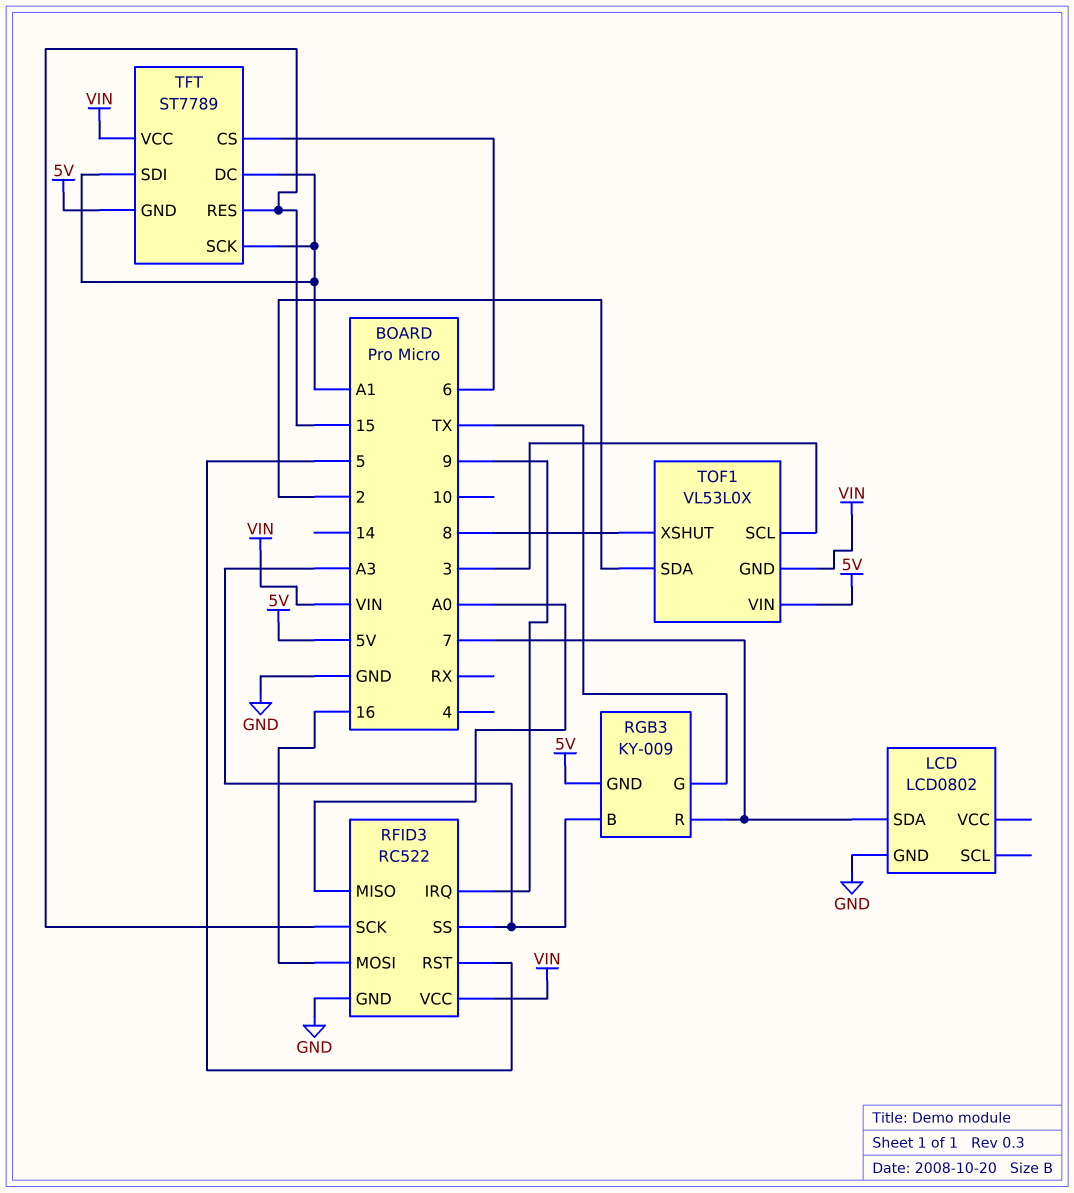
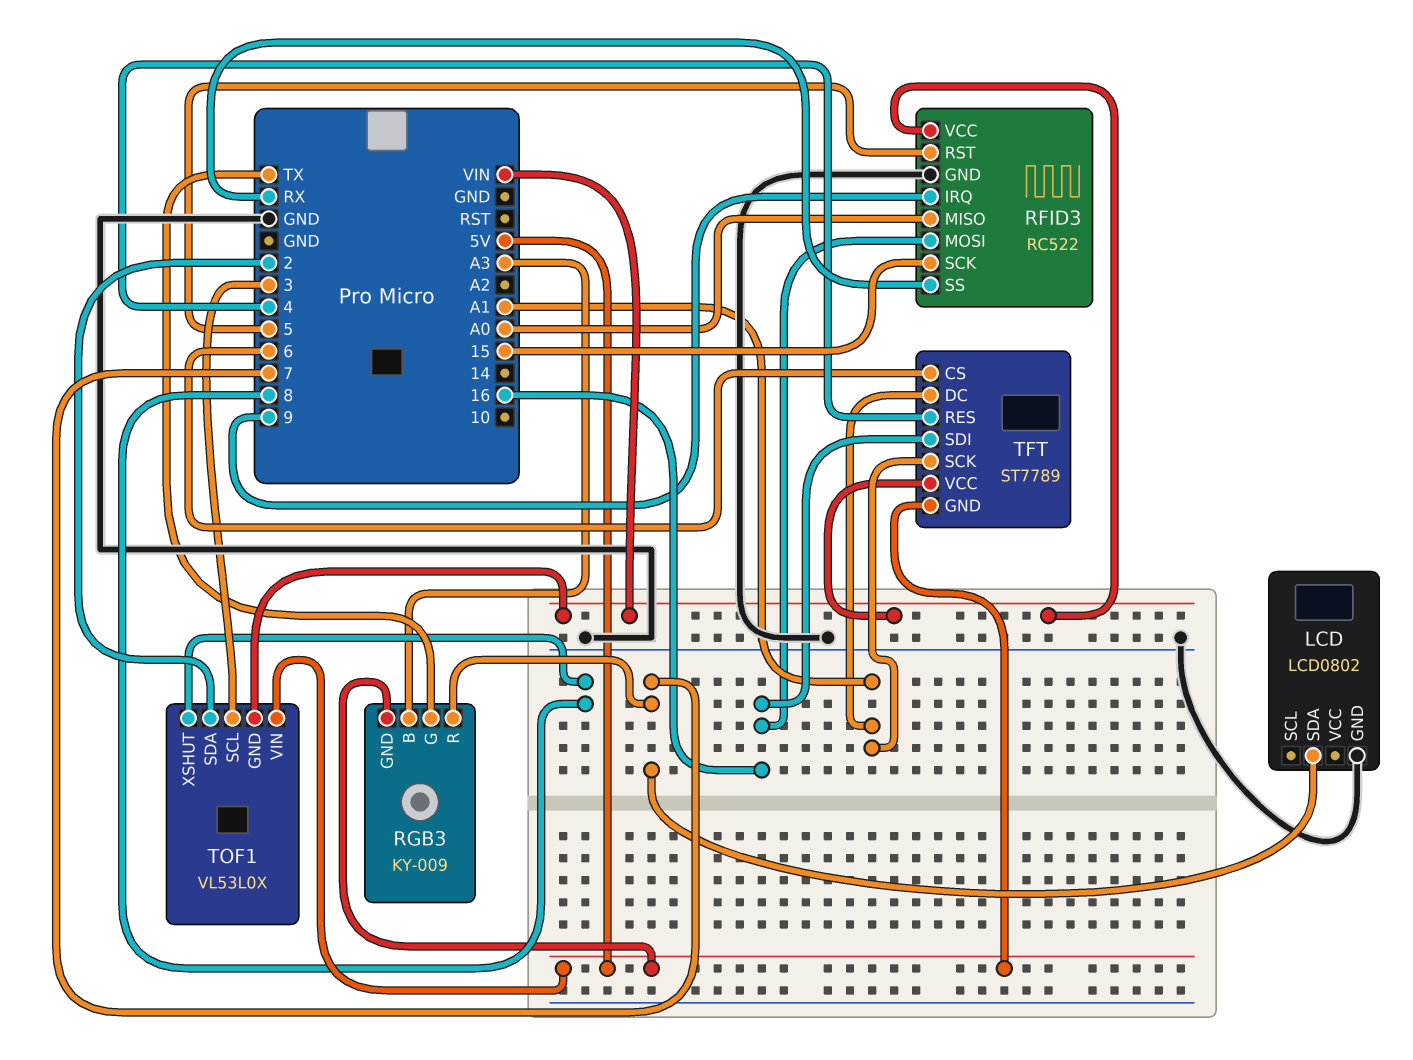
RFID3 pin SS: A3 -> RX
TFT pin RES: 15 -> 4
TFT pin SDI: A1 -> 16

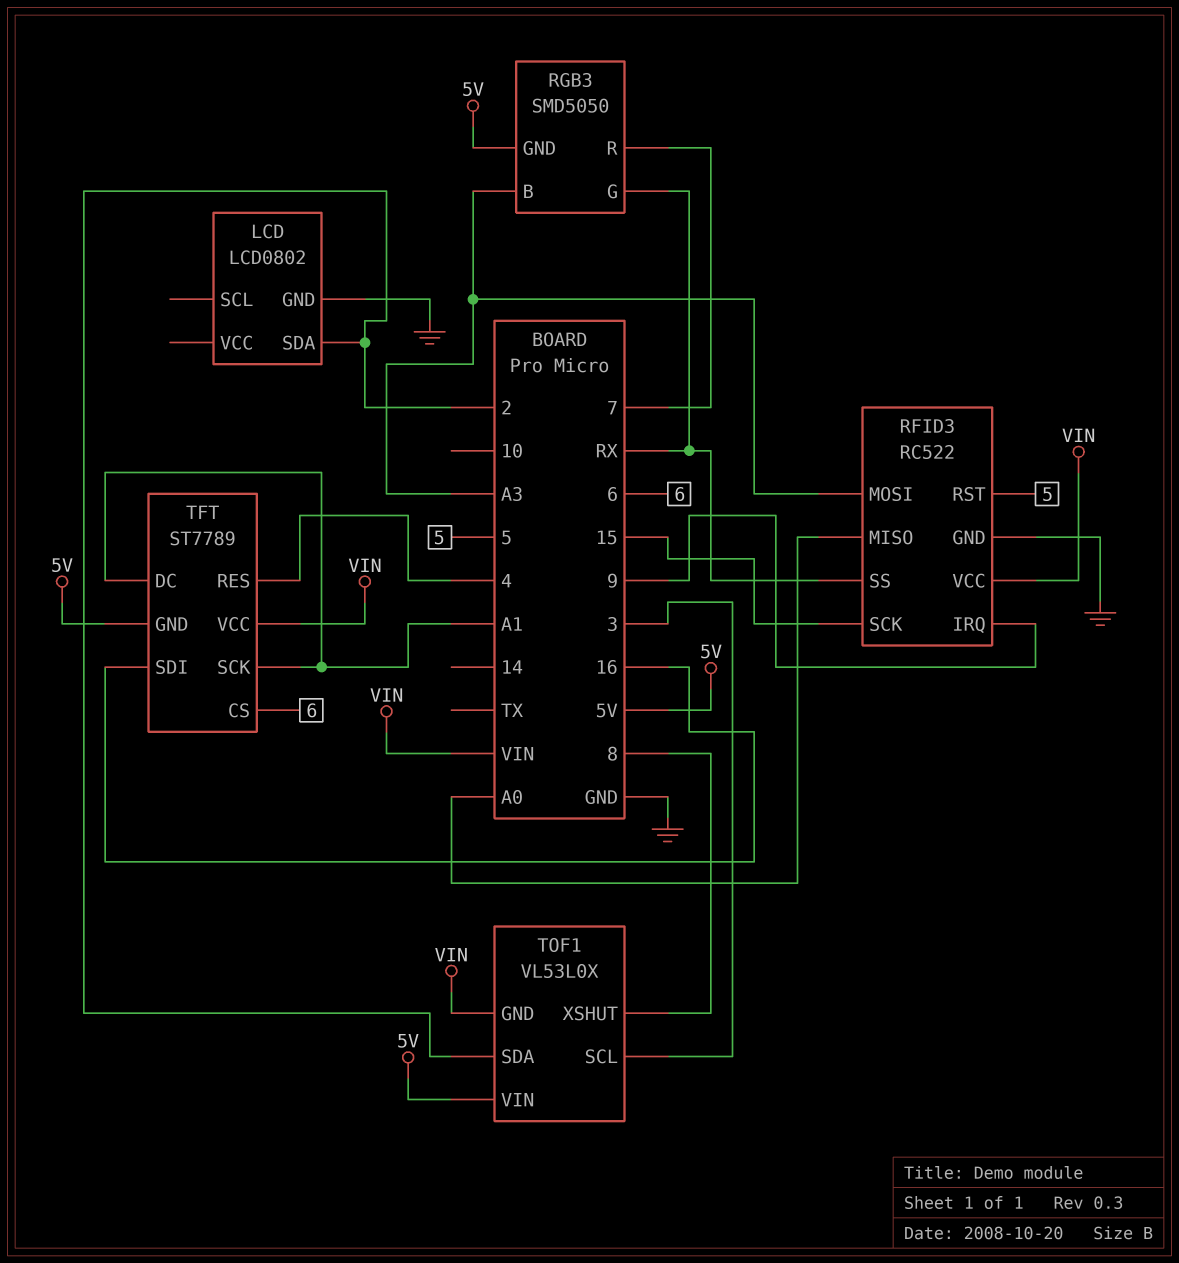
LCD pin SDA: 7 -> 2
RFID3 pin MOSI: 16 -> A3
RGB3: KY-009 -> SMD5050
RGB3 pin G: TX -> RX

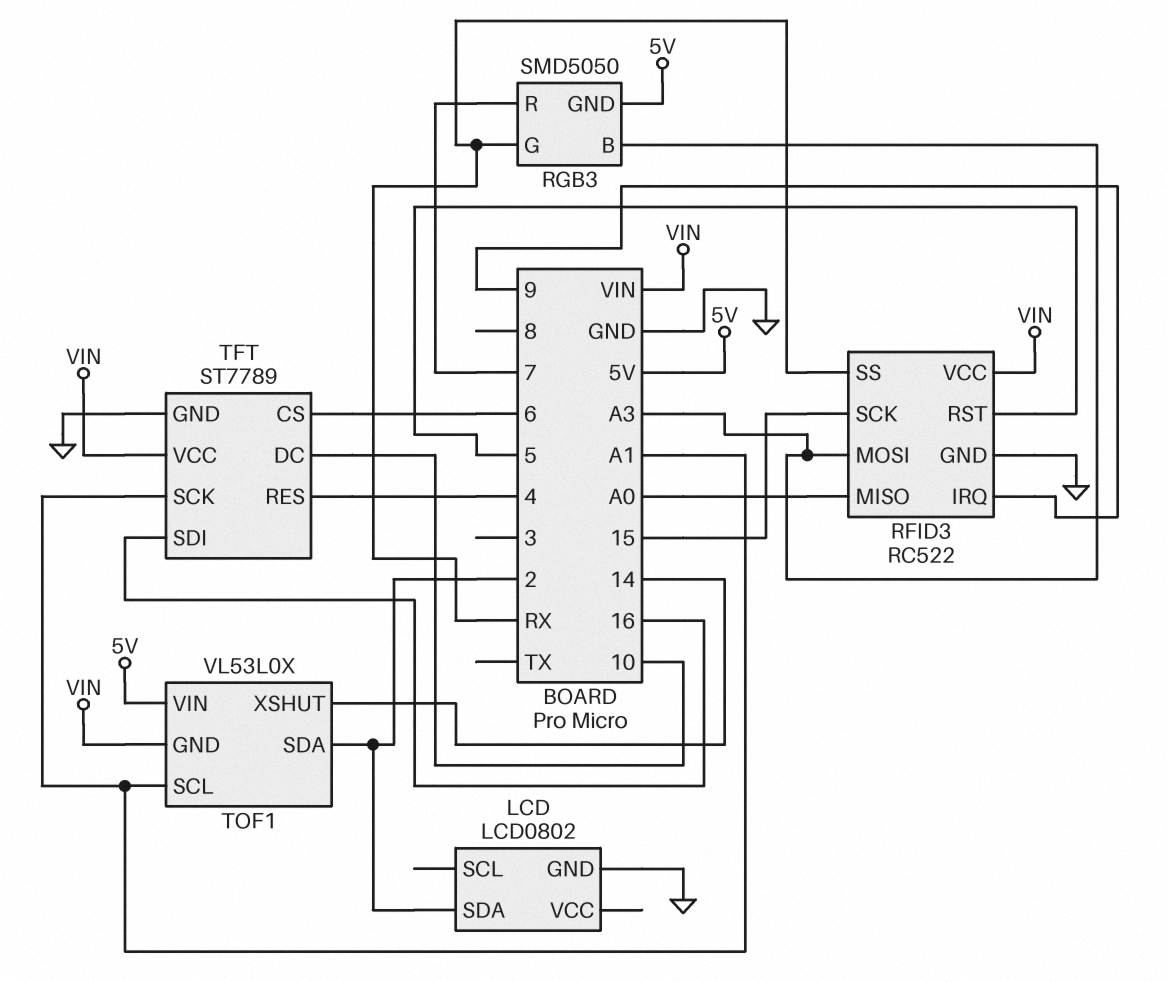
TFT pin DC: A1 -> 10
TFT pin GND: 5V -> GND
TOF1 pin SCL: 3 -> A1
TOF1 pin XSHUT: 8 -> 14

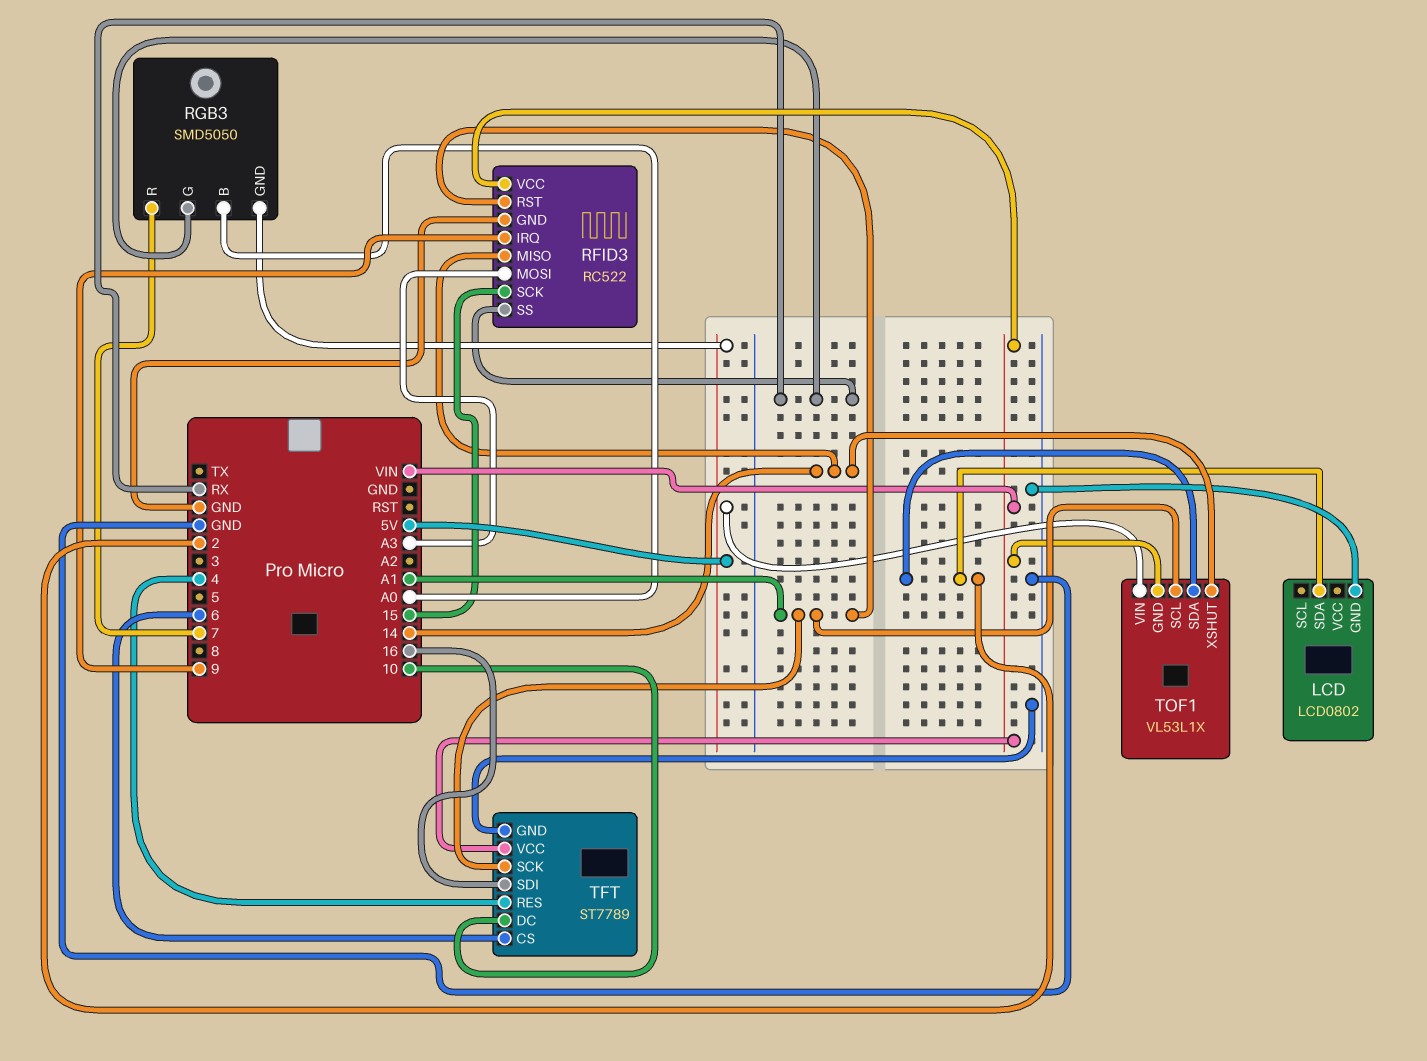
RFID3 pin MISO: A0 -> 14
RFID3 pin RST: 5 -> A1
RGB3 pin B: A3 -> A0
TOF1: VL53L0X -> VL53L1X

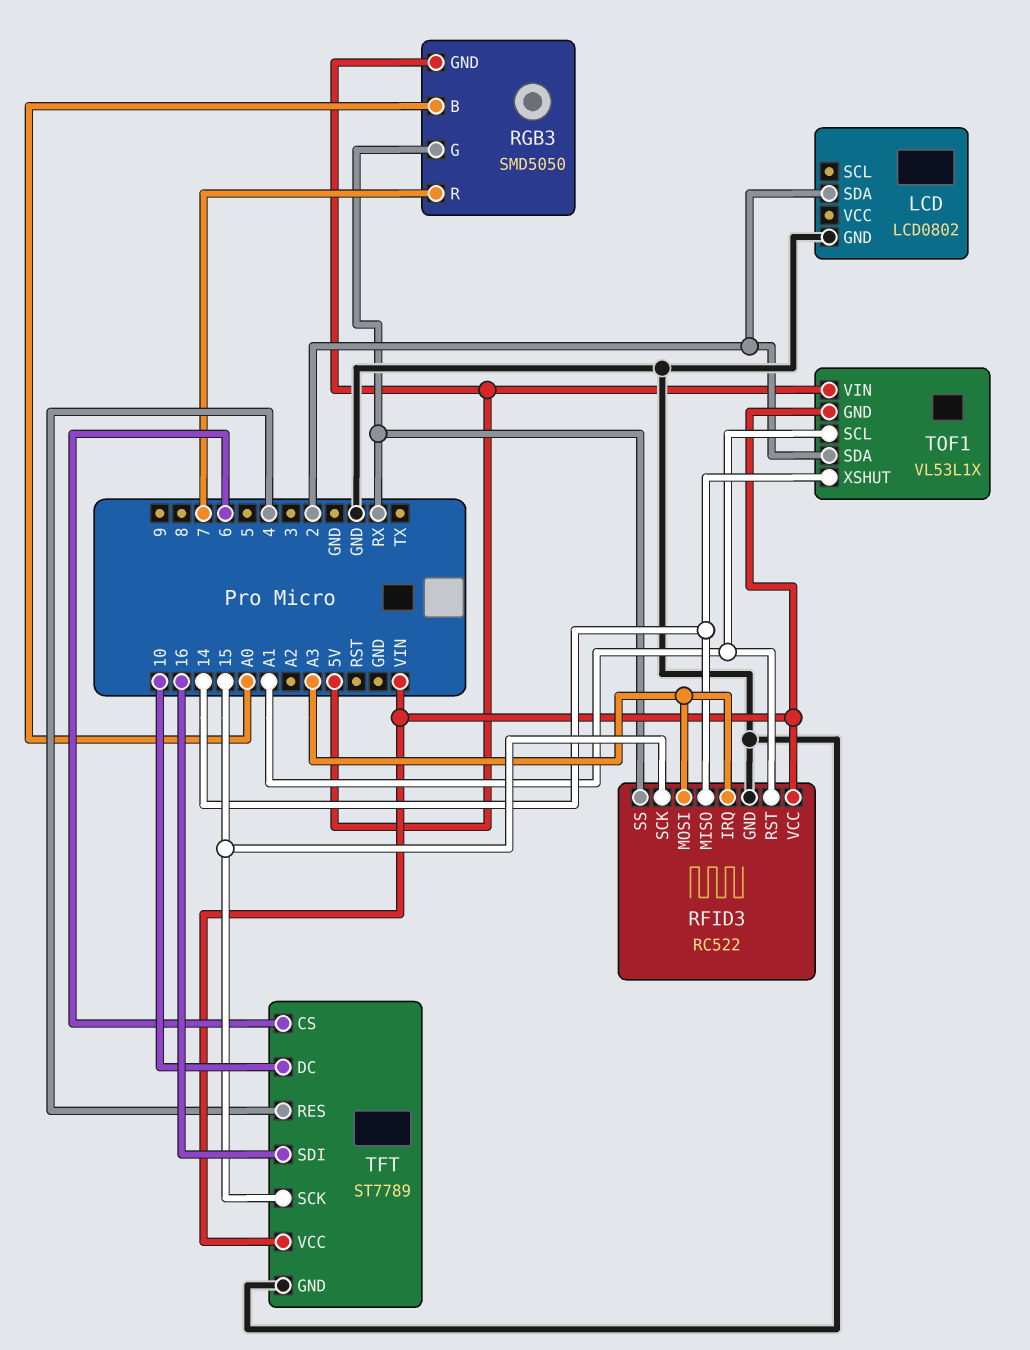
RFID3 pin IRQ: 9 -> A3
TFT pin SCK: A1 -> 15

